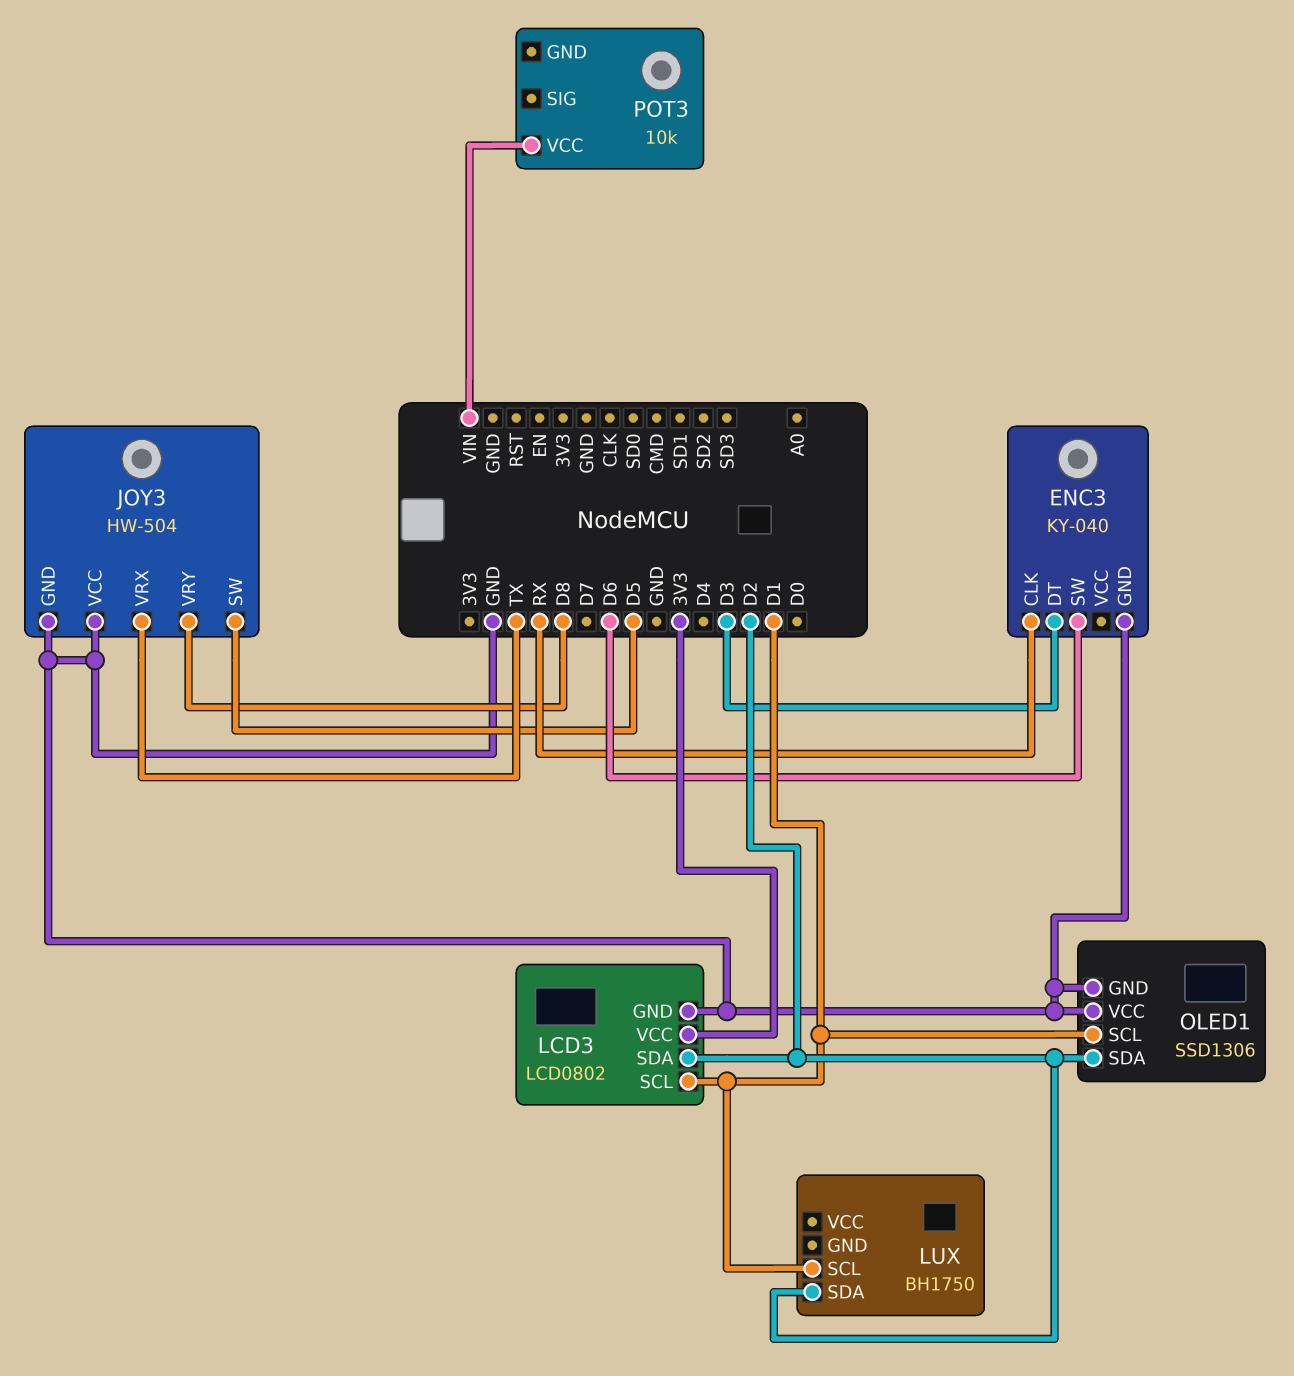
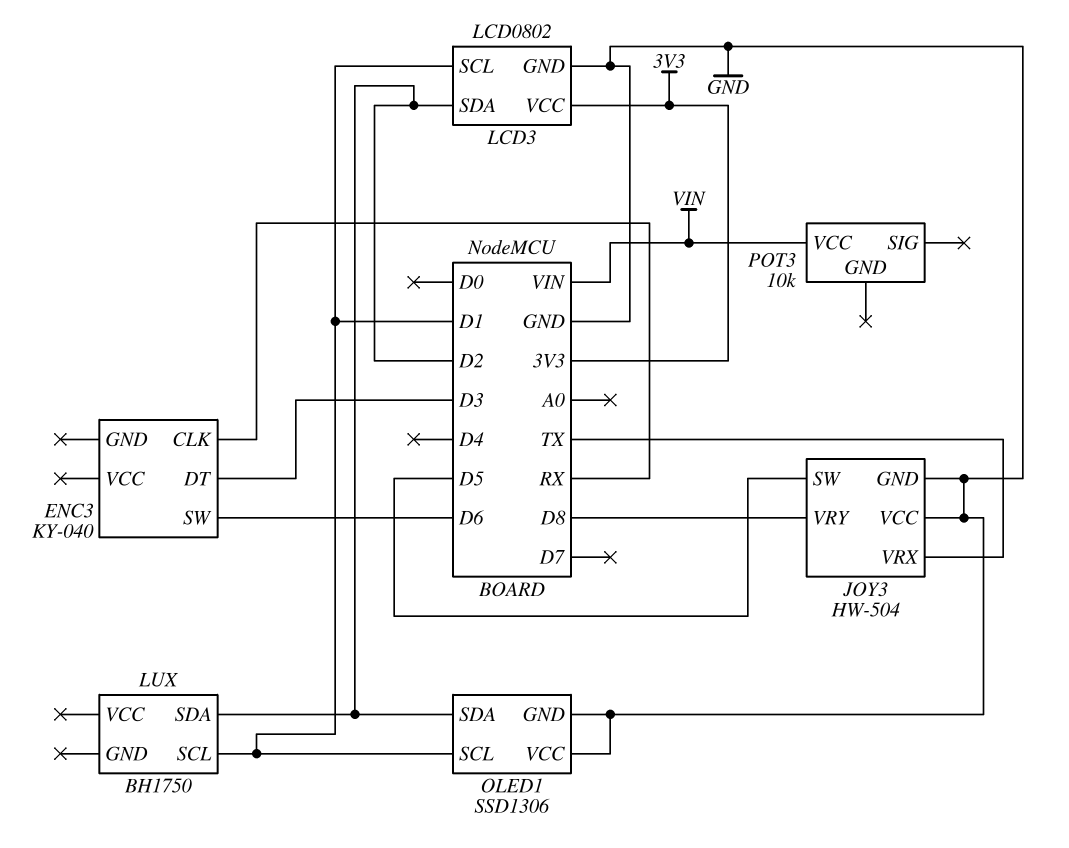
ENC3 pin GND: GND -> none

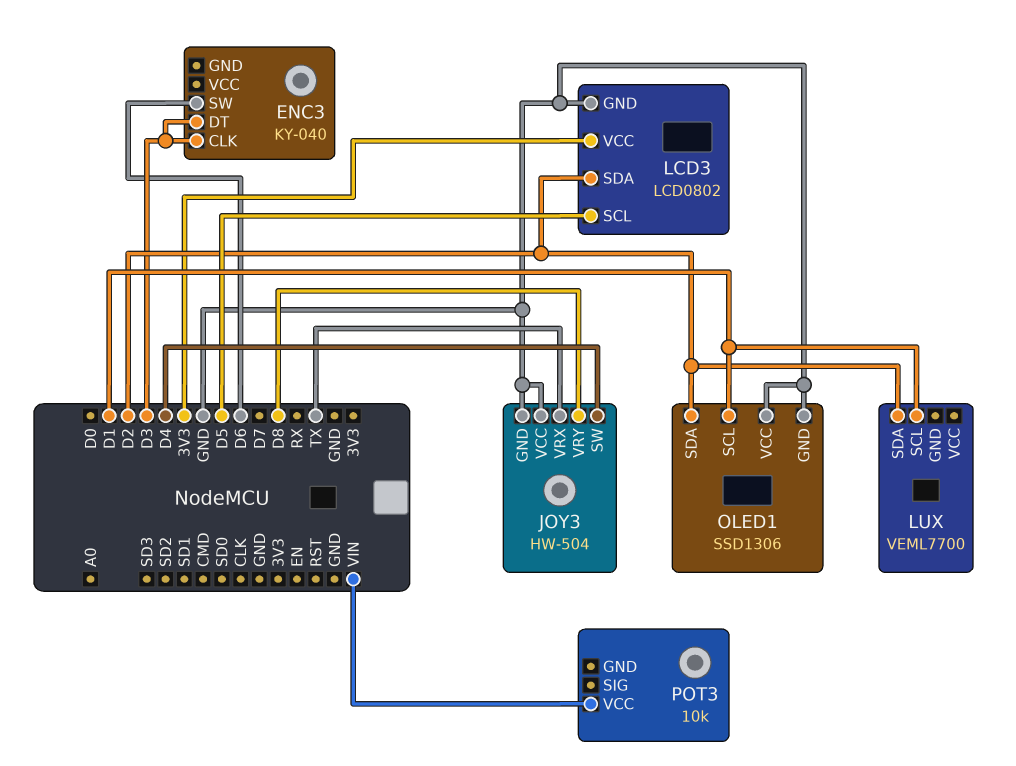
ENC3 pin CLK: RX -> D3
JOY3 pin SW: D5 -> D4
LCD3 pin SCL: D1 -> D5
LUX: BH1750 -> VEML7700

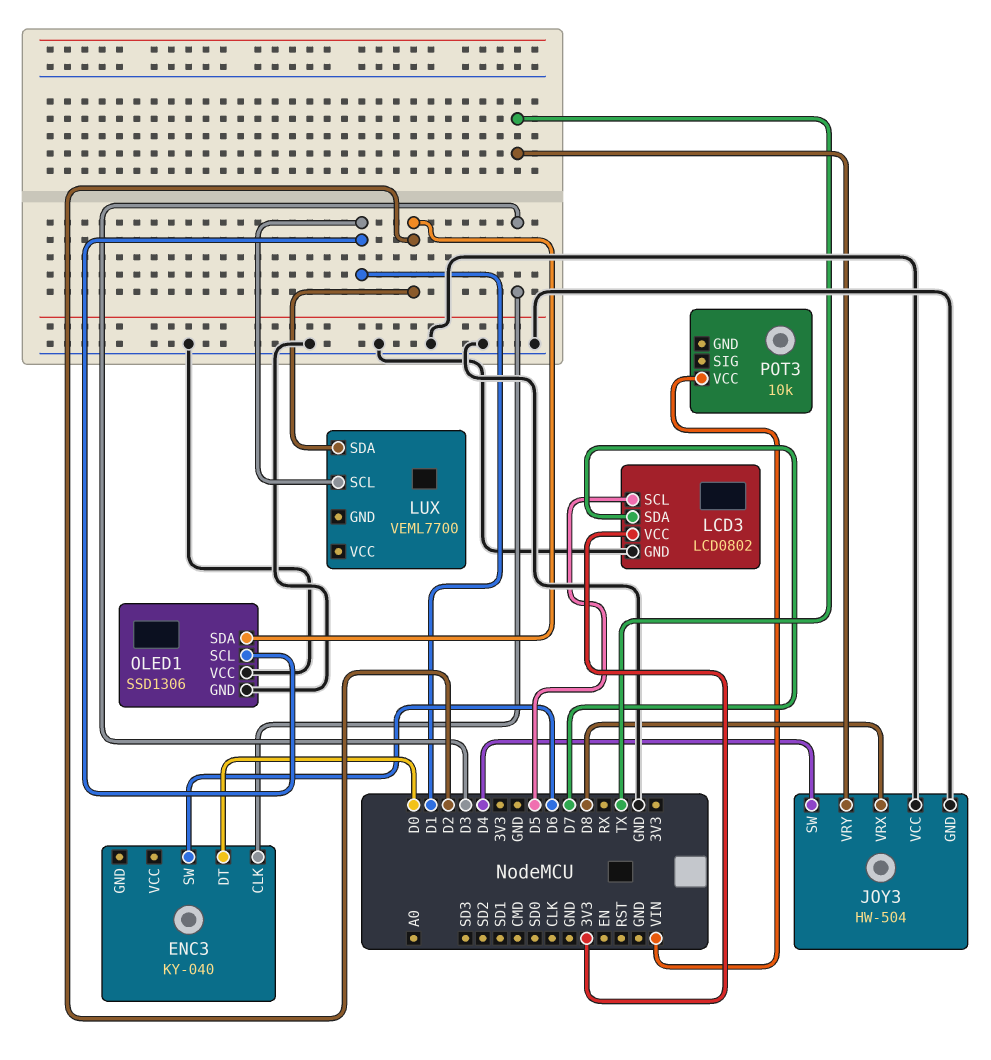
ENC3 pin DT: D3 -> D0
JOY3 pin VRX: TX -> D8
JOY3 pin VRY: D8 -> TX
LCD3 pin SDA: D2 -> D7

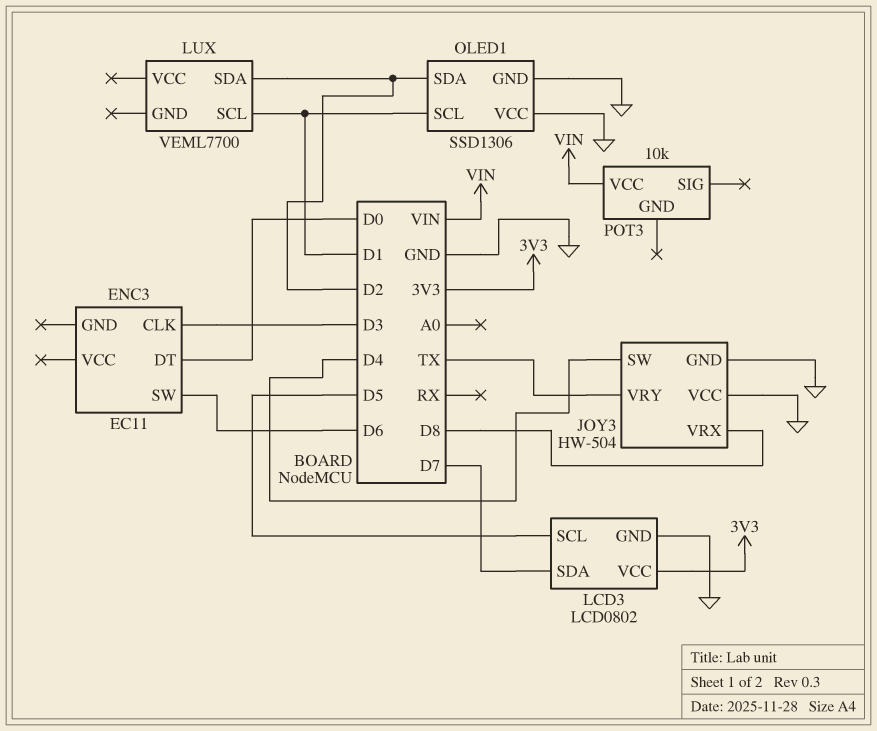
ENC3: KY-040 -> EC11

